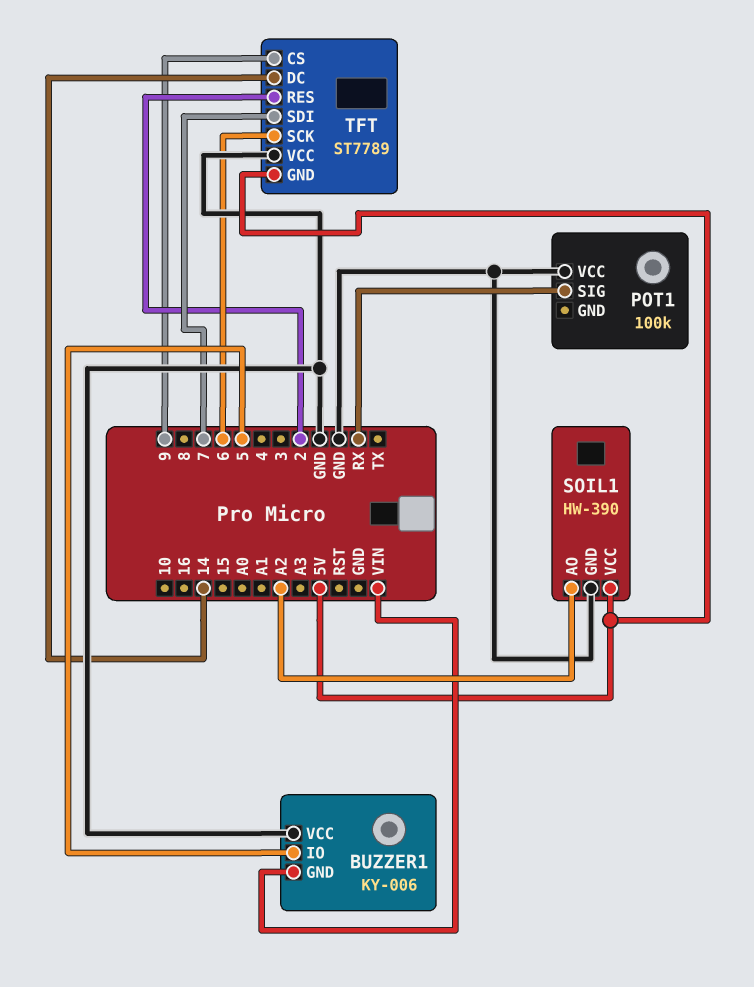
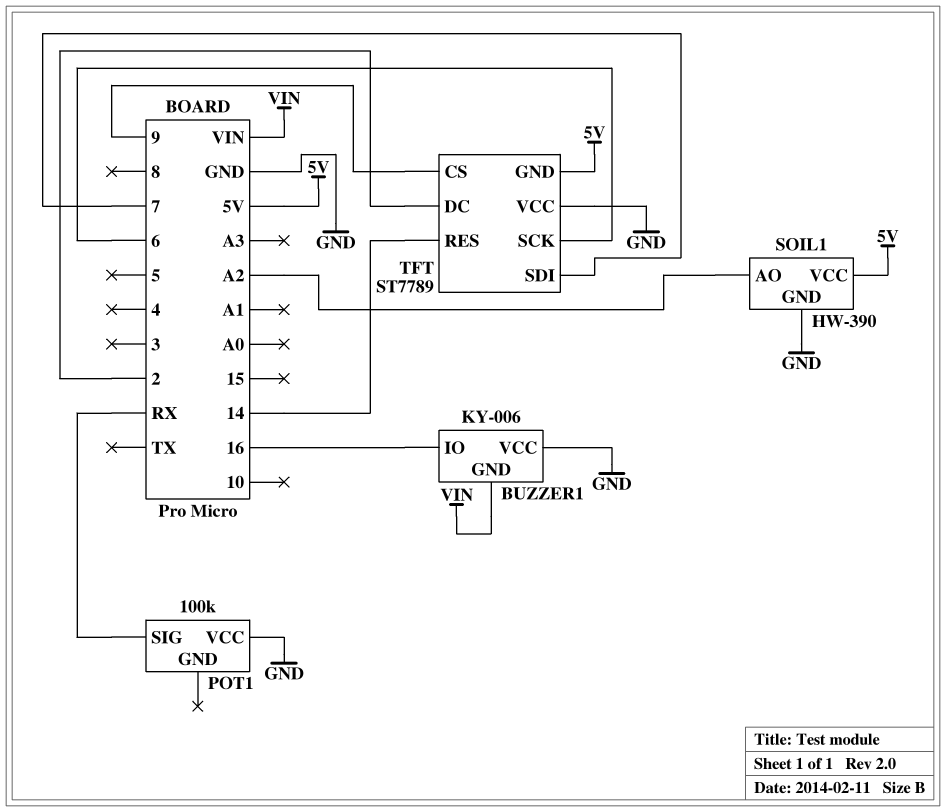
BUZZER1 pin IO: 5 -> 16
TFT pin DC: 14 -> 2
TFT pin RES: 2 -> 14

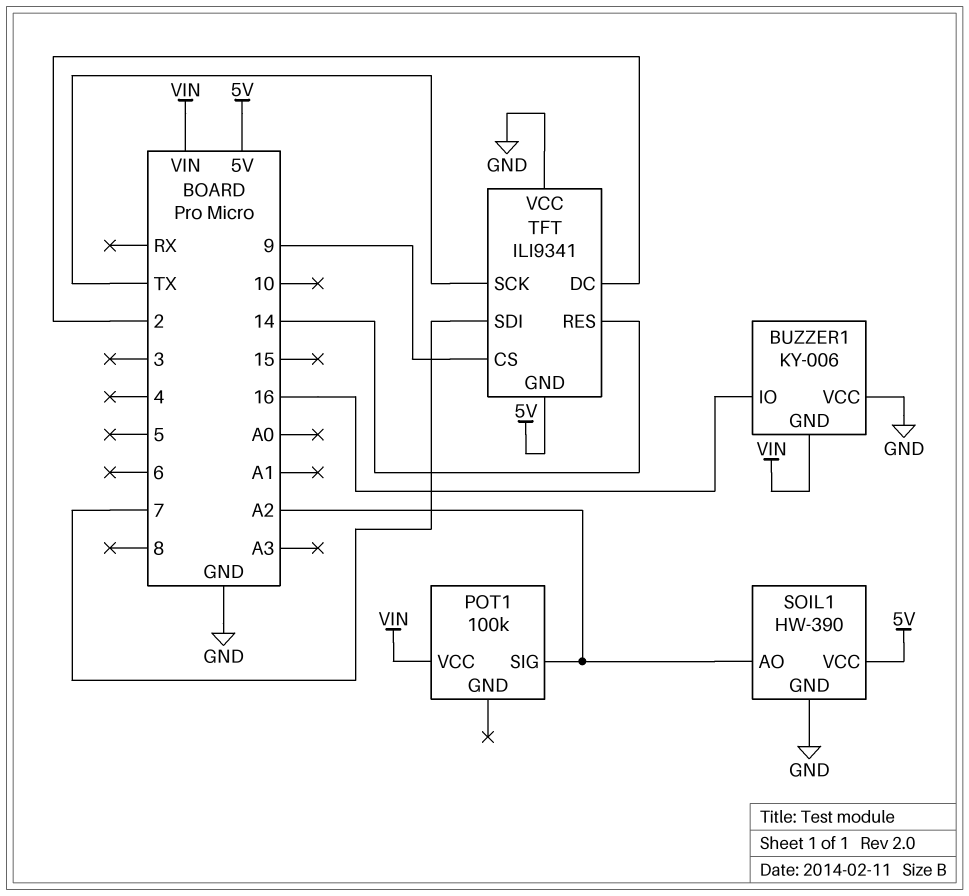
POT1 pin SIG: RX -> A2
POT1 pin VCC: GND -> VIN
TFT: ST7789 -> ILI9341
TFT pin SCK: 6 -> TX

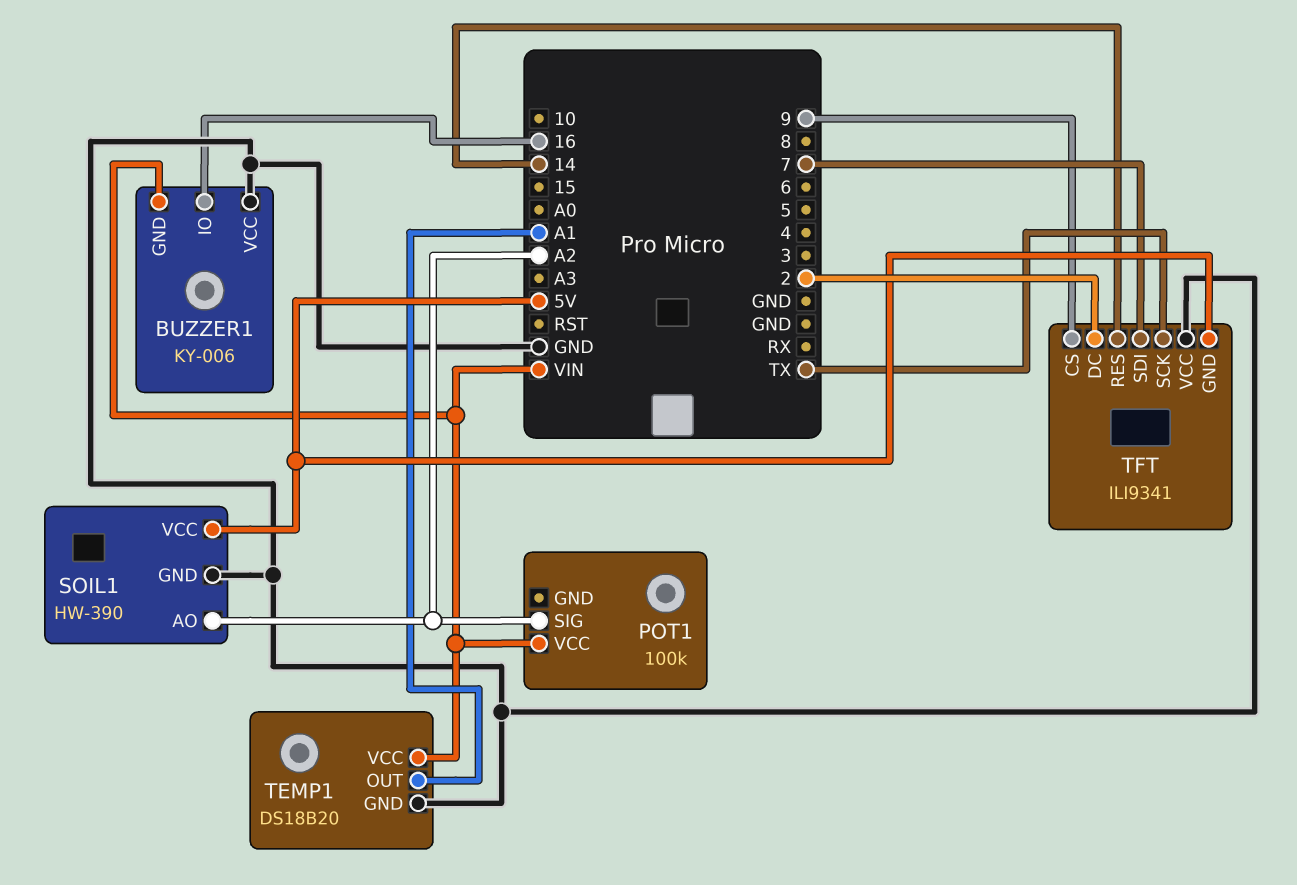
TEMP1: none -> DS18B20
TEMP1 pin GND: none -> GND
TEMP1 pin OUT: none -> A1
TEMP1 pin VCC: none -> VIN

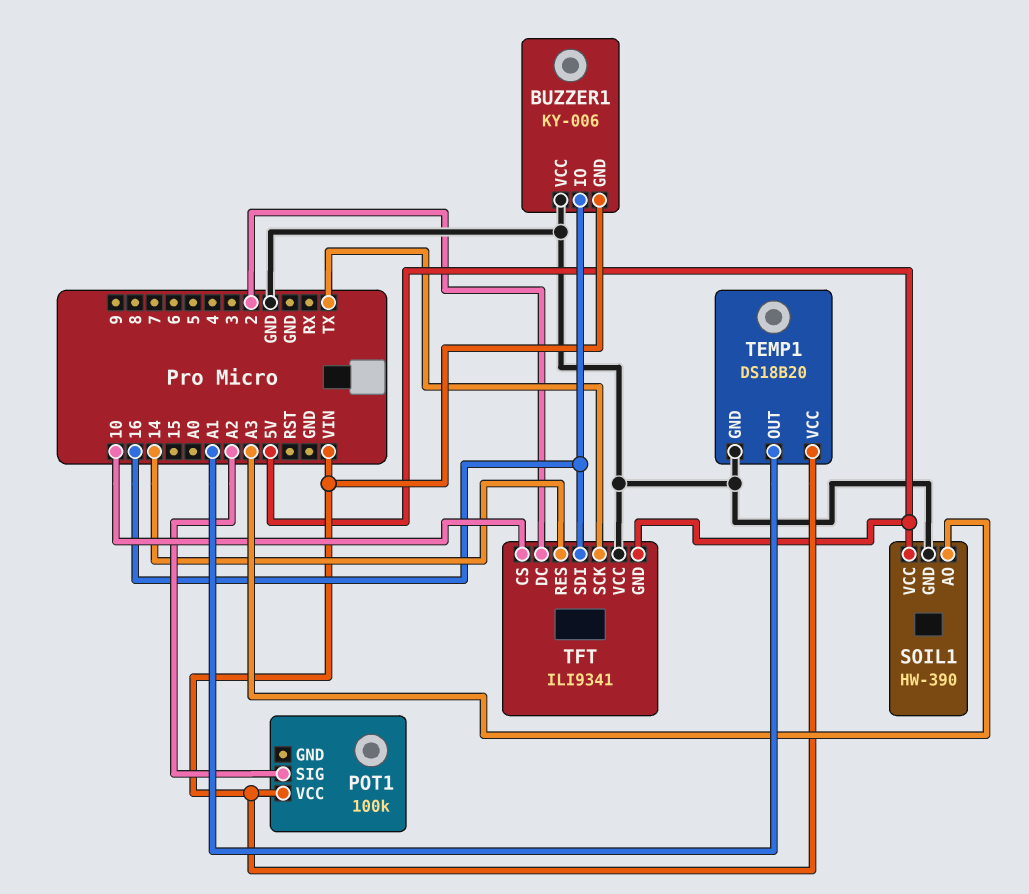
SOIL1 pin AO: A2 -> A3
TFT pin CS: 9 -> 10
TFT pin SDI: 7 -> 16

